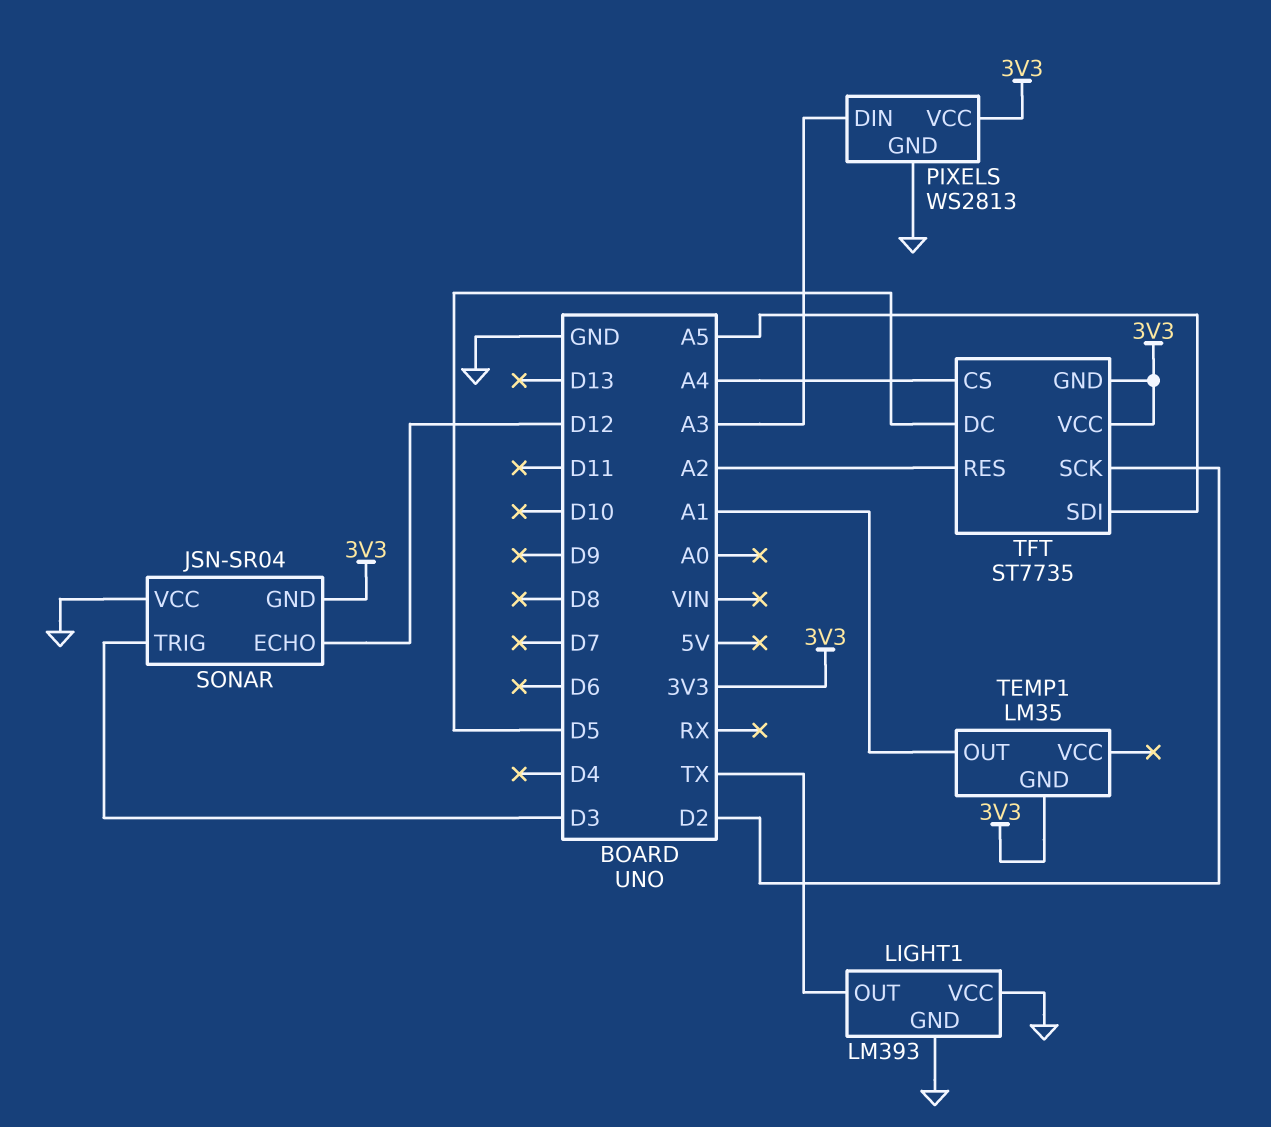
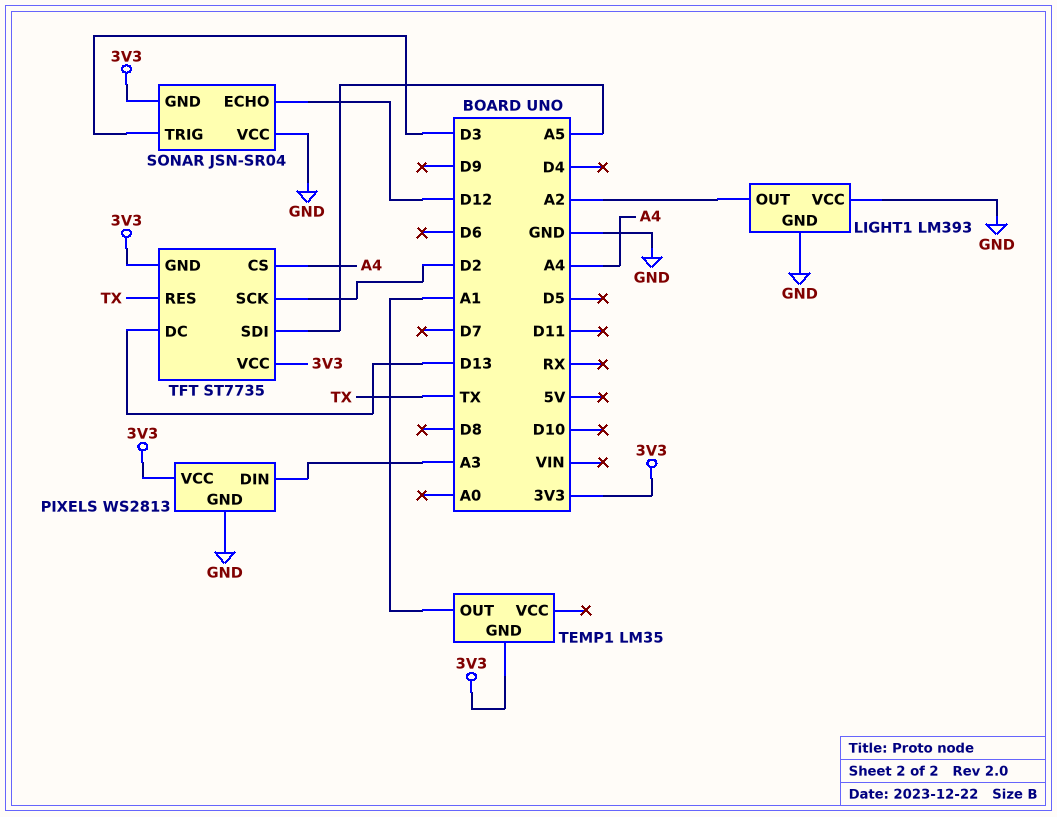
LIGHT1 pin OUT: TX -> A2
TFT pin DC: D5 -> D13
TFT pin RES: A2 -> TX

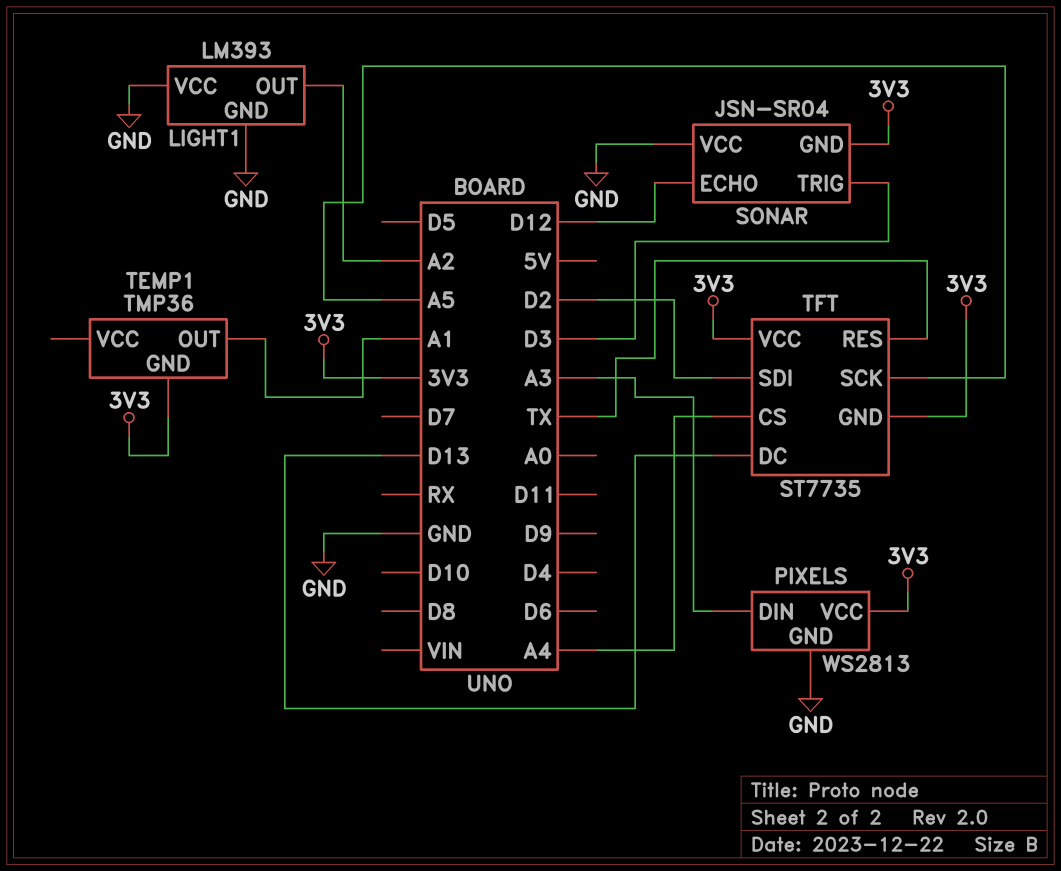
TEMP1: LM35 -> TMP36
TFT pin SCK: D2 -> A5
TFT pin SDI: A5 -> D2

